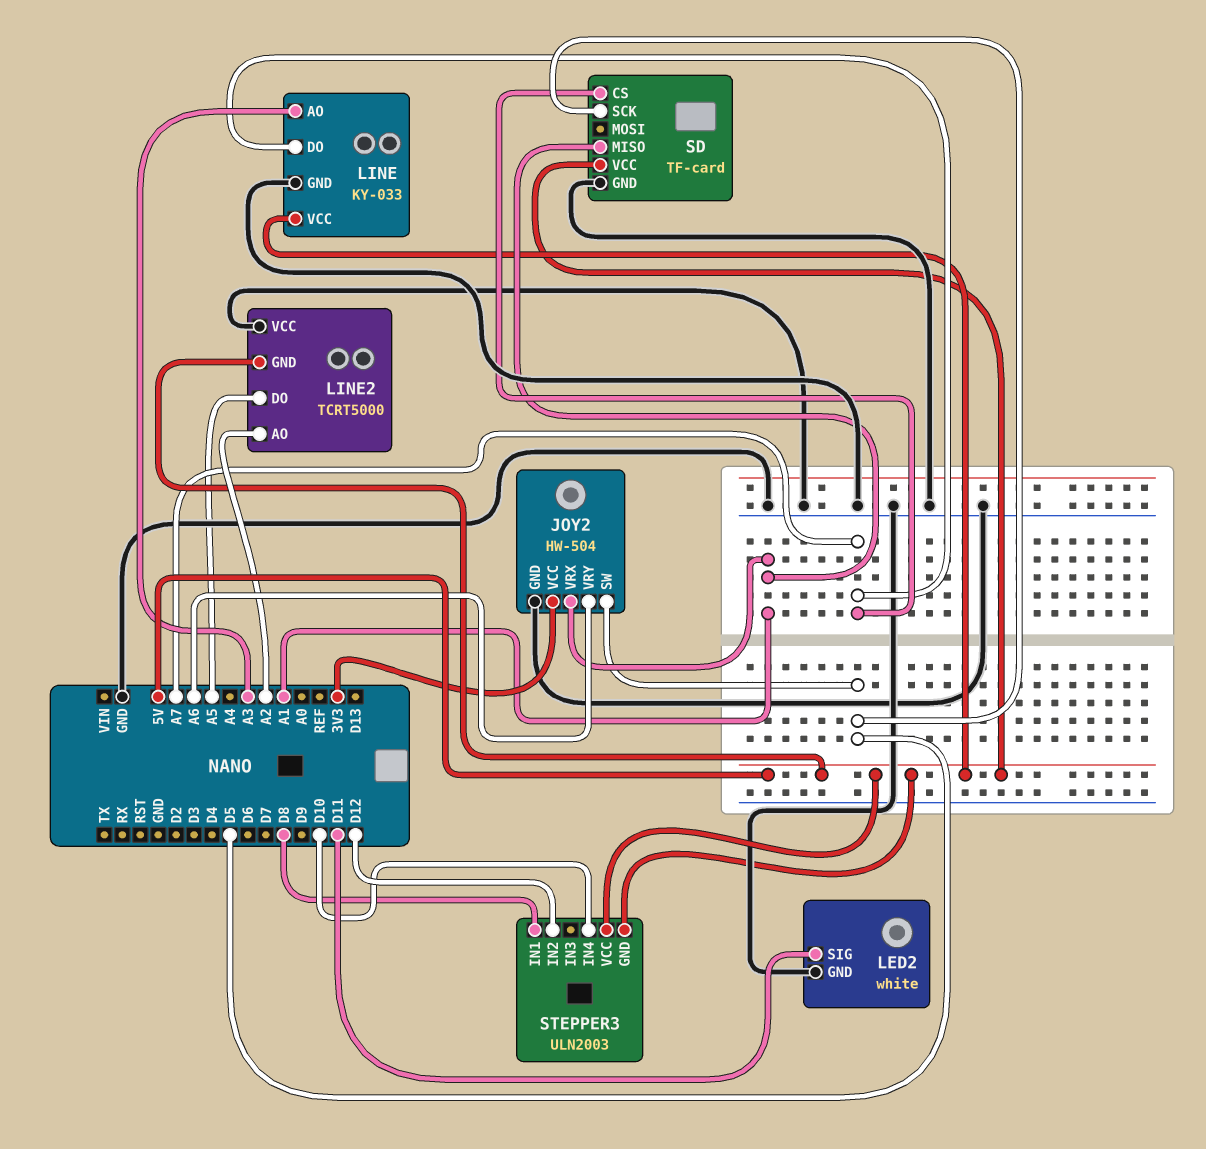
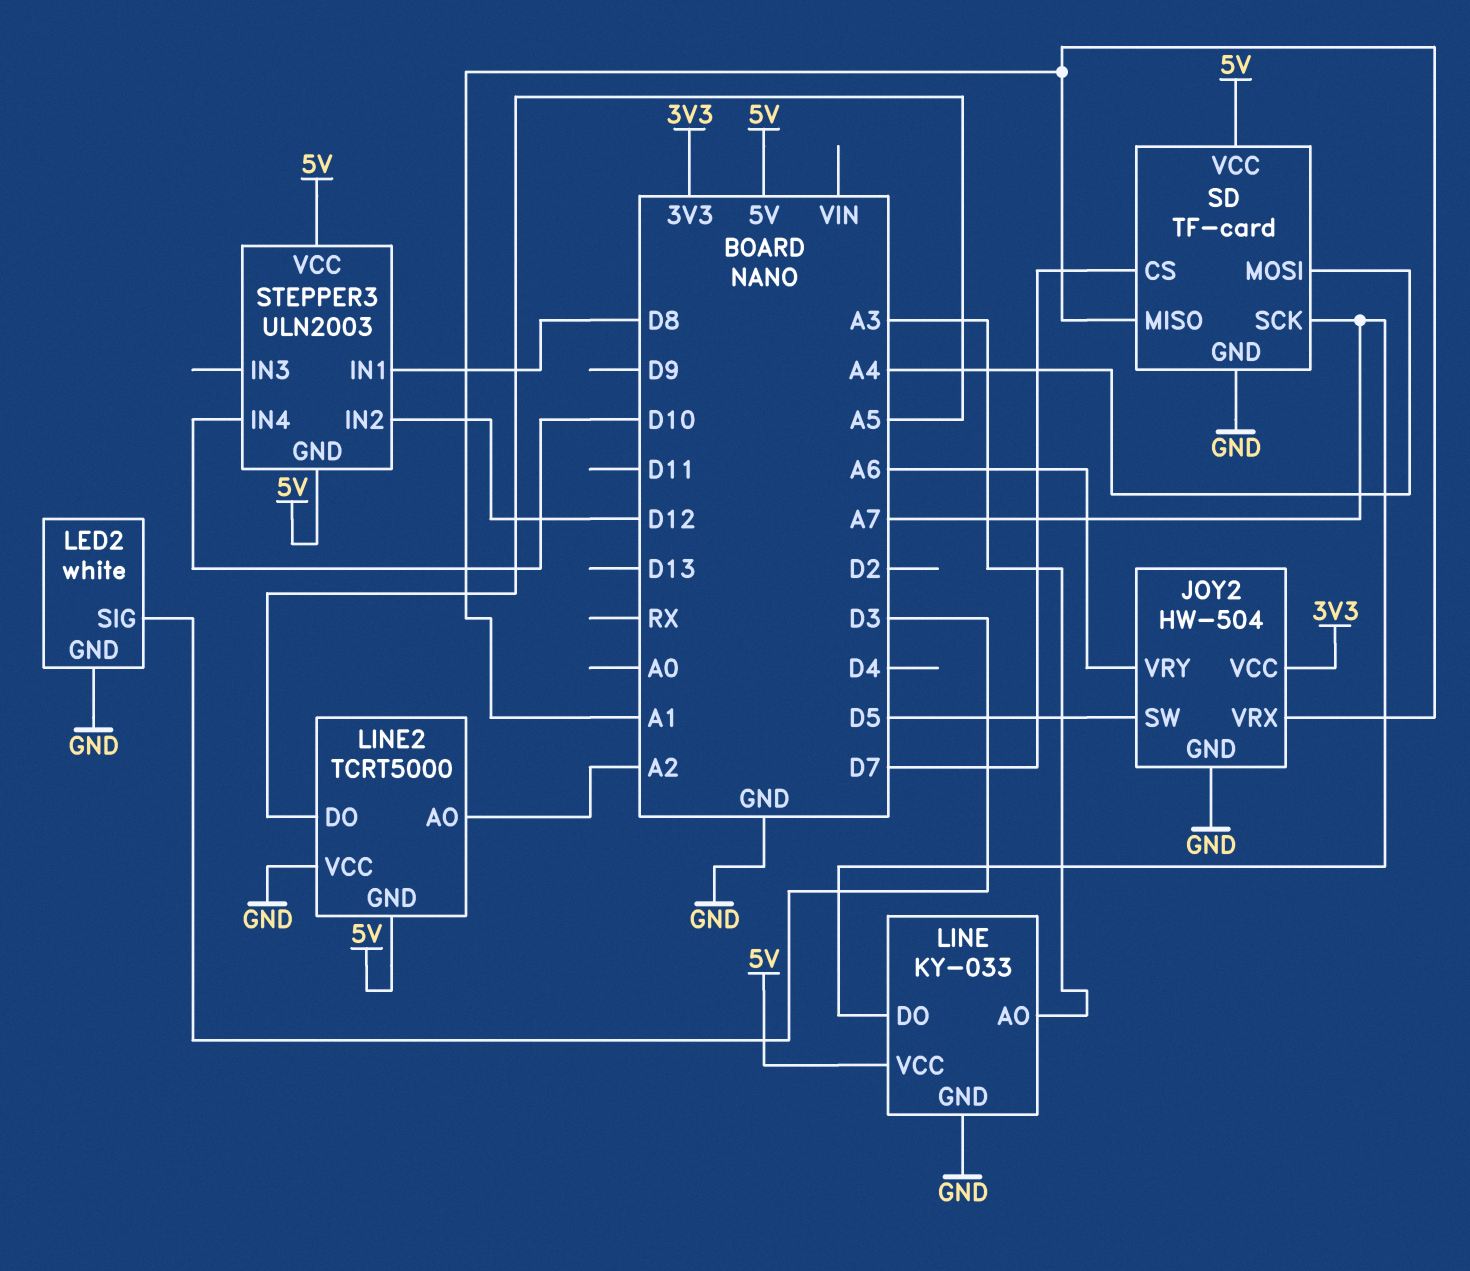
LED2 pin SIG: D11 -> D3
SD pin CS: A7 -> D7
SD pin MOSI: none -> A4
SD pin SCK: D5 -> A7

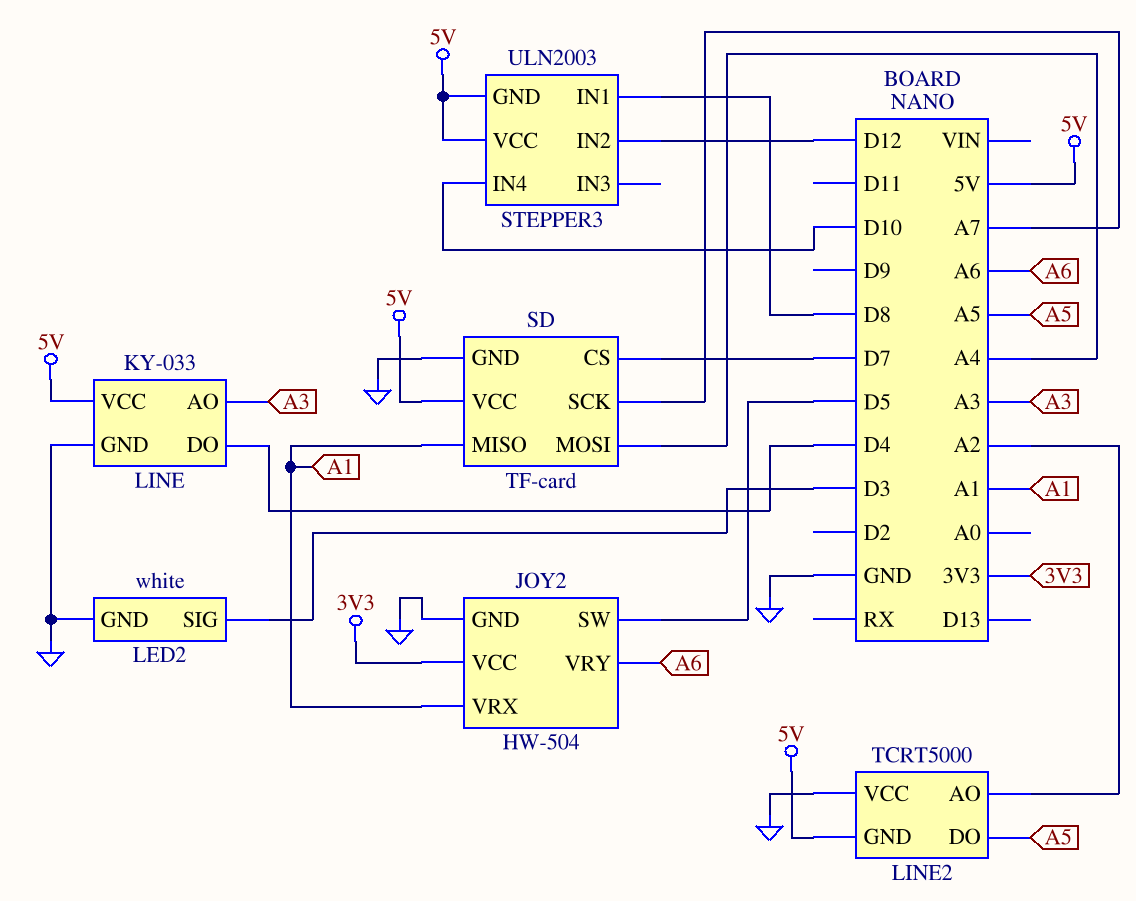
LINE pin DO: A7 -> D4

